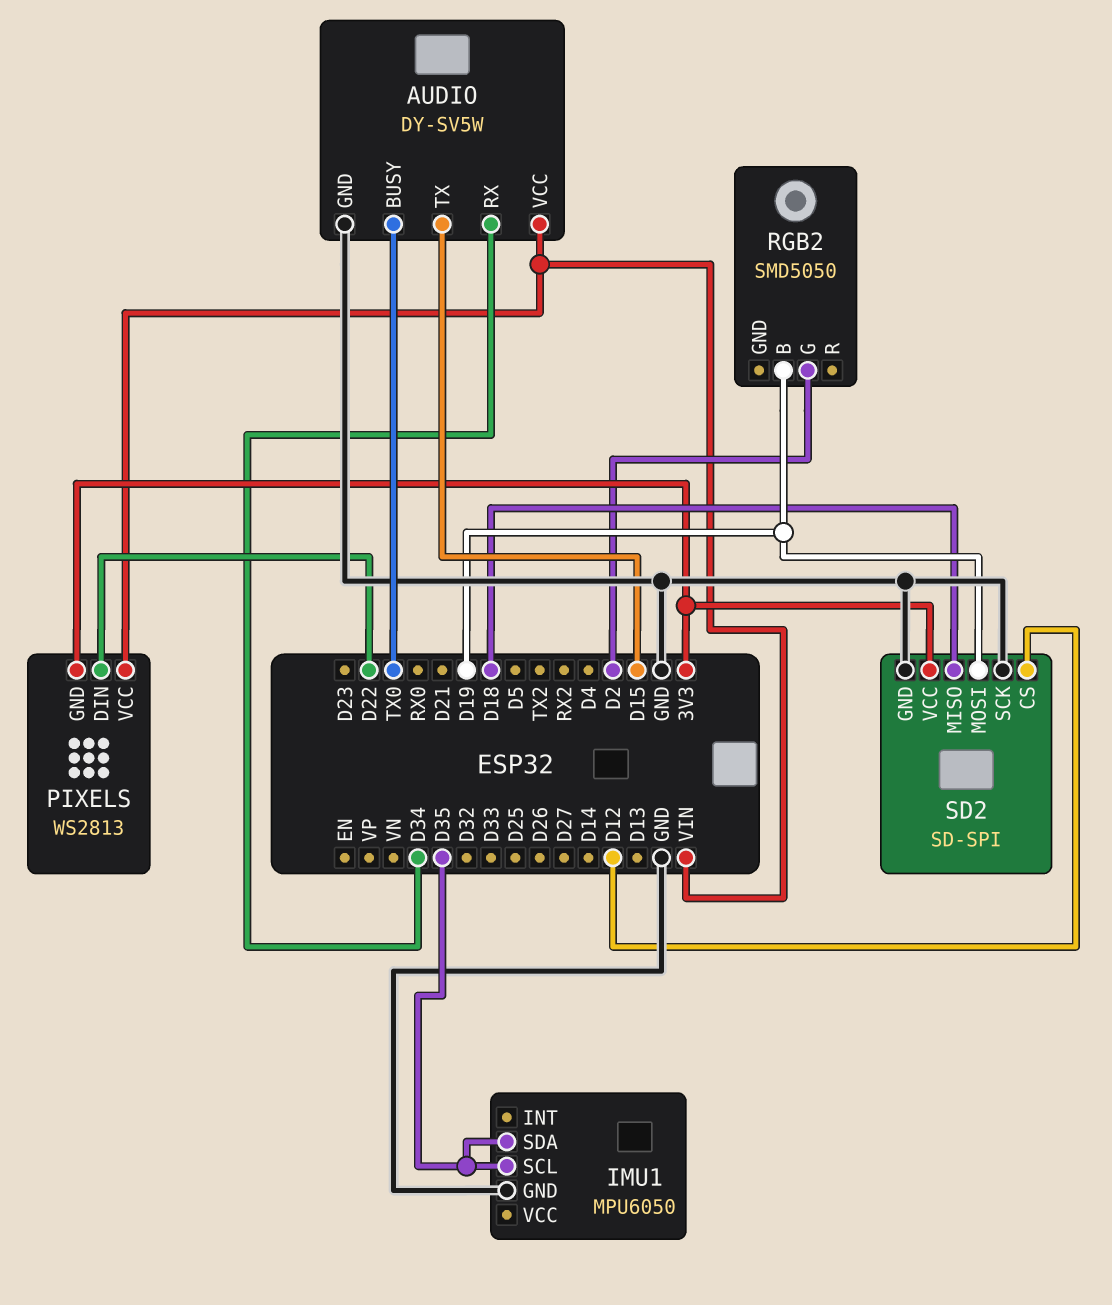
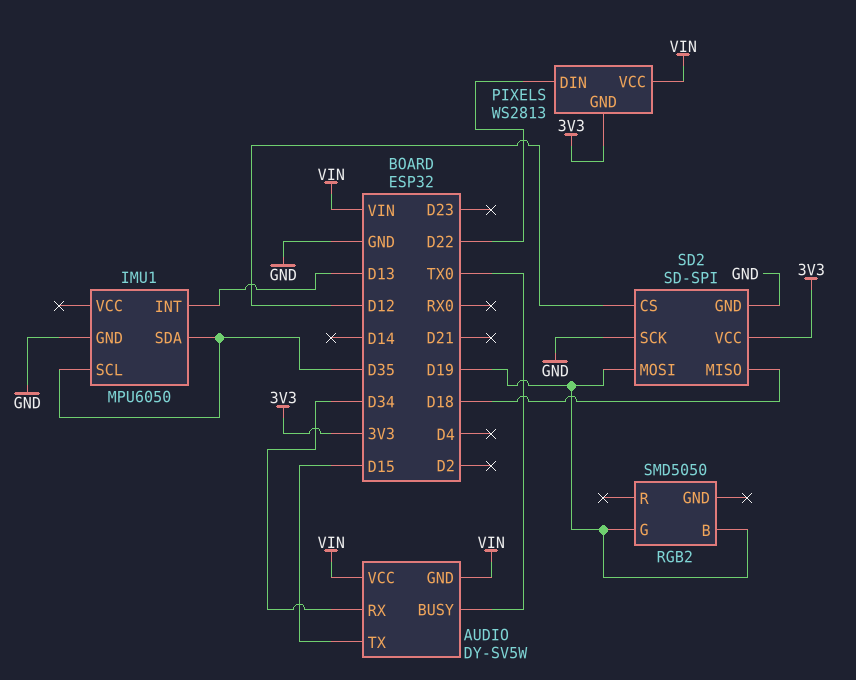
AUDIO pin GND: GND -> VIN
IMU1 pin INT: none -> D13
RGB2 pin G: D2 -> D19

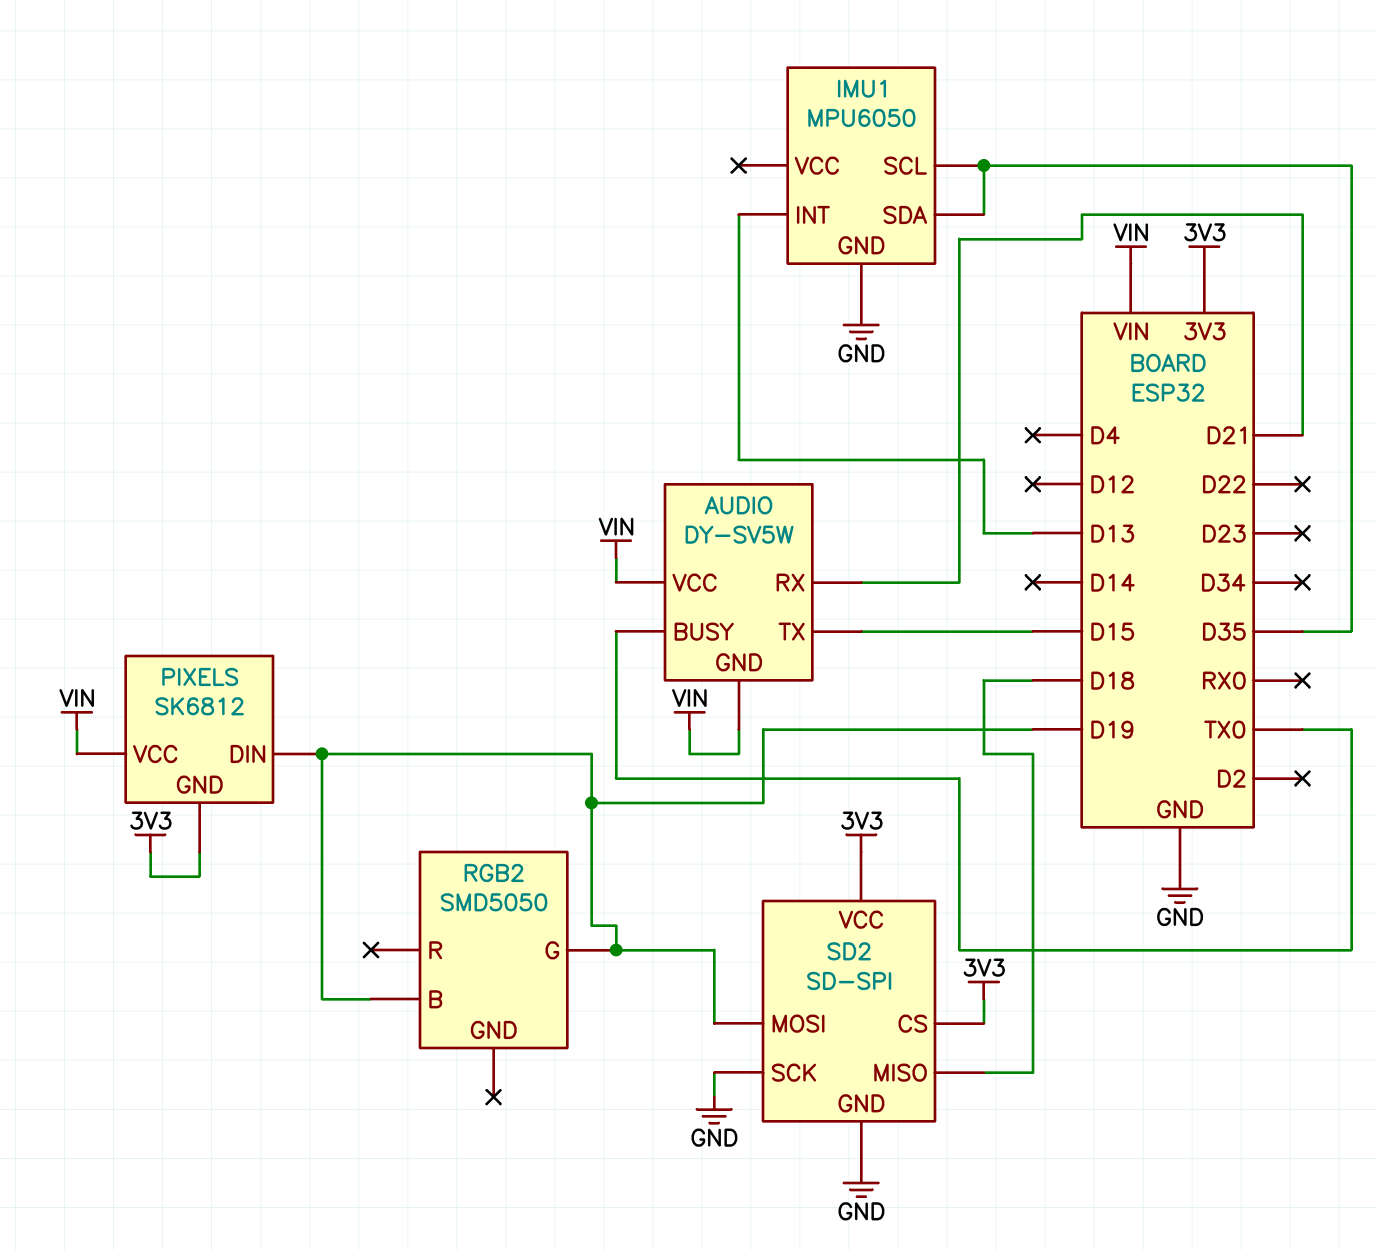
AUDIO pin RX: D34 -> D21
PIXELS: WS2813 -> SK6812
PIXELS pin DIN: D22 -> D19
SD2 pin CS: D12 -> 3V3

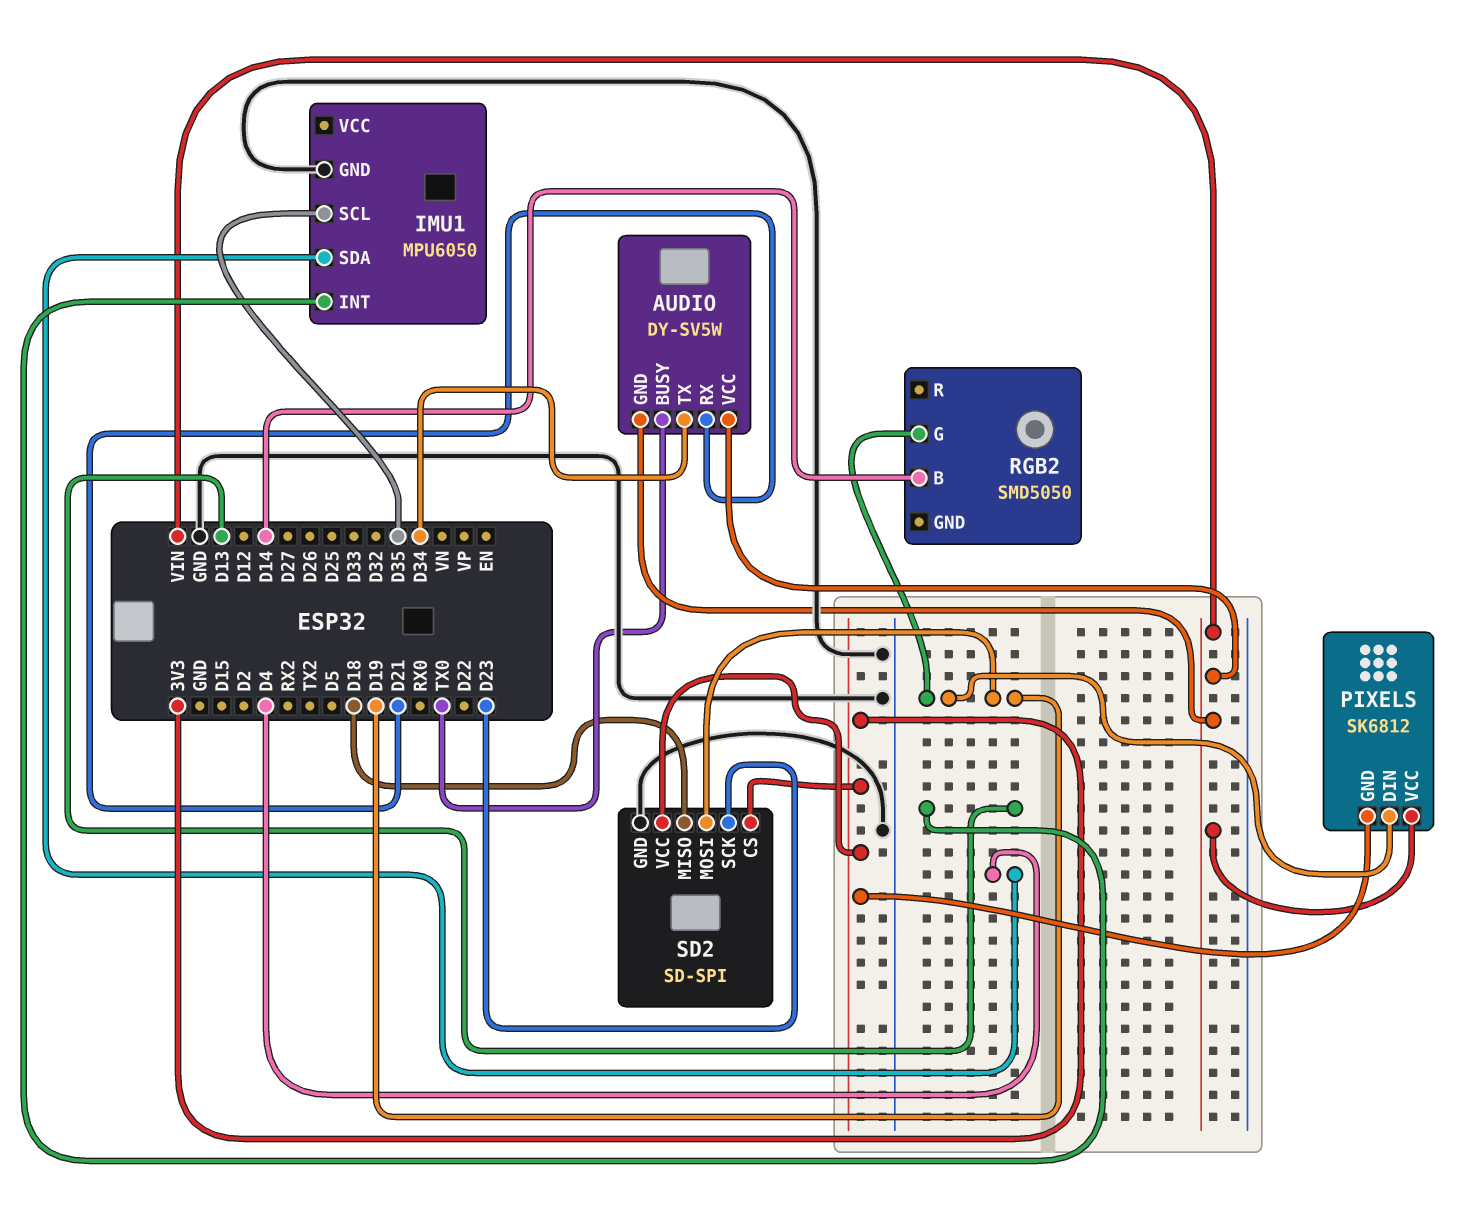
AUDIO pin TX: D15 -> D34
IMU1 pin SDA: D35 -> D4
RGB2 pin B: D19 -> D14
SD2 pin SCK: GND -> D23

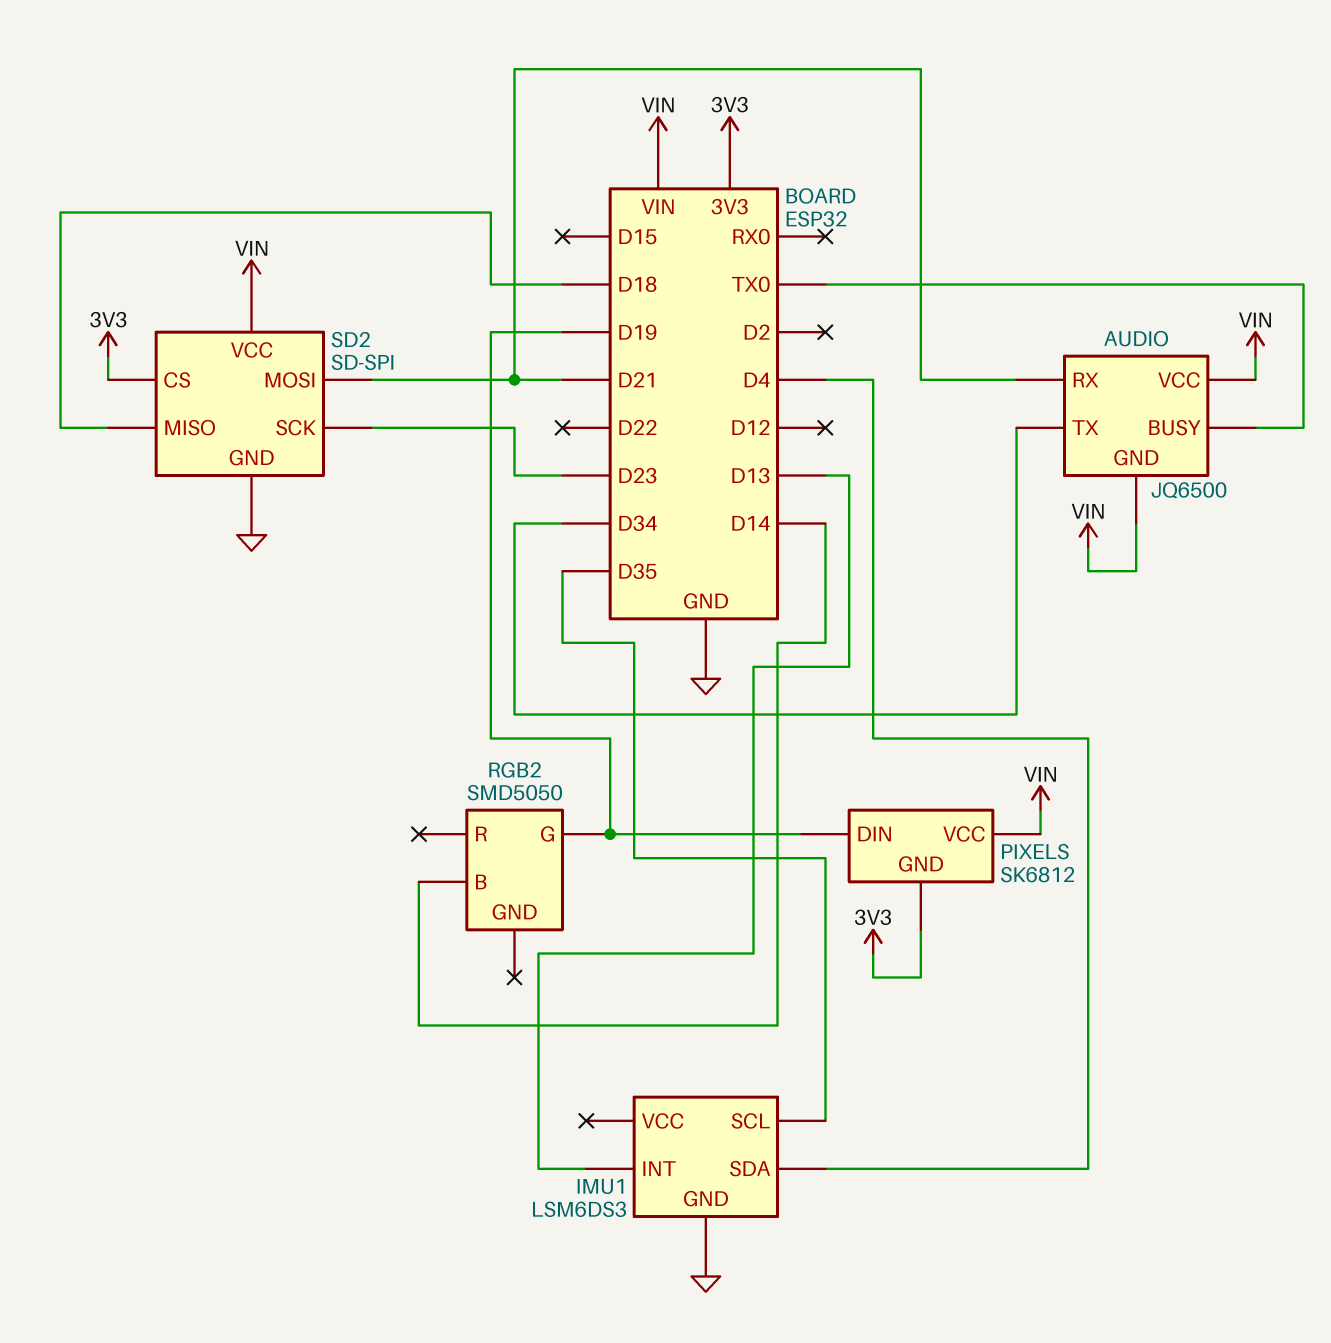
AUDIO: DY-SV5W -> JQ6500
IMU1: MPU6050 -> LSM6DS3
SD2 pin MOSI: D19 -> D21
SD2 pin VCC: 3V3 -> VIN

